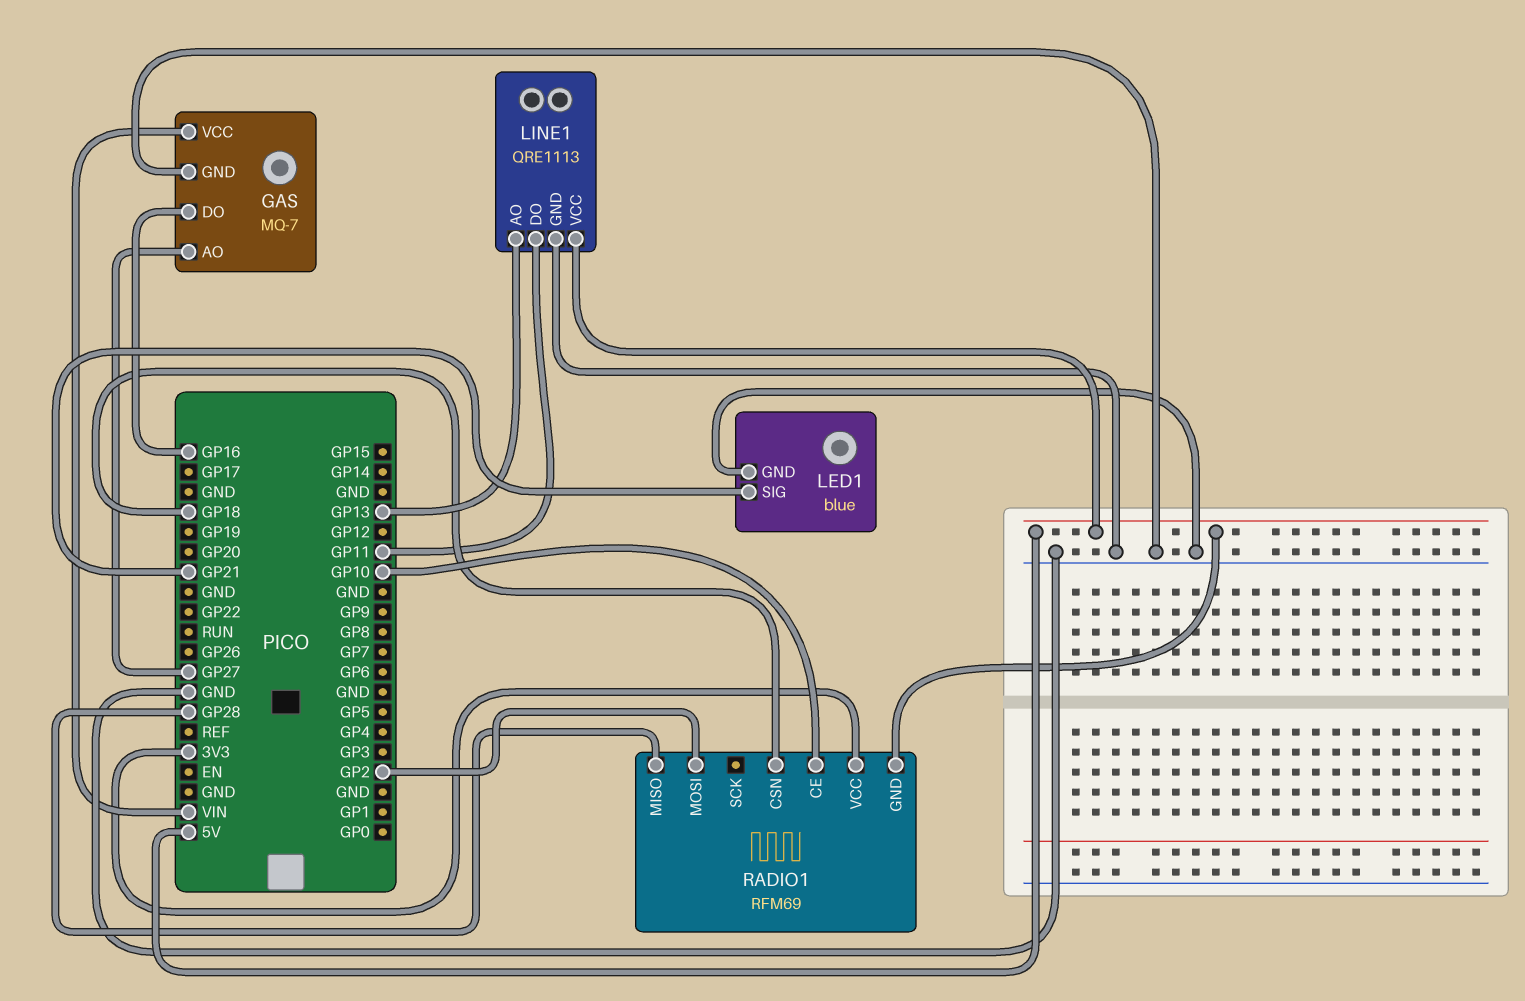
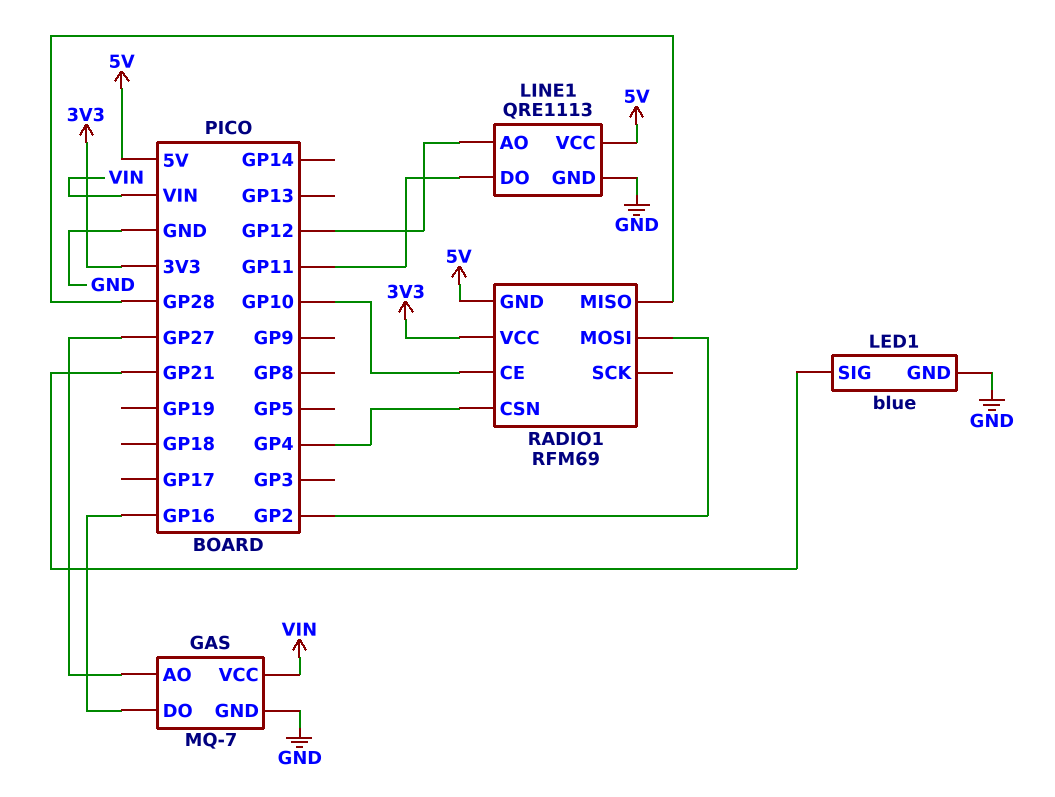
LINE1 pin AO: GP13 -> GP12
RADIO1 pin CSN: GP18 -> GP4

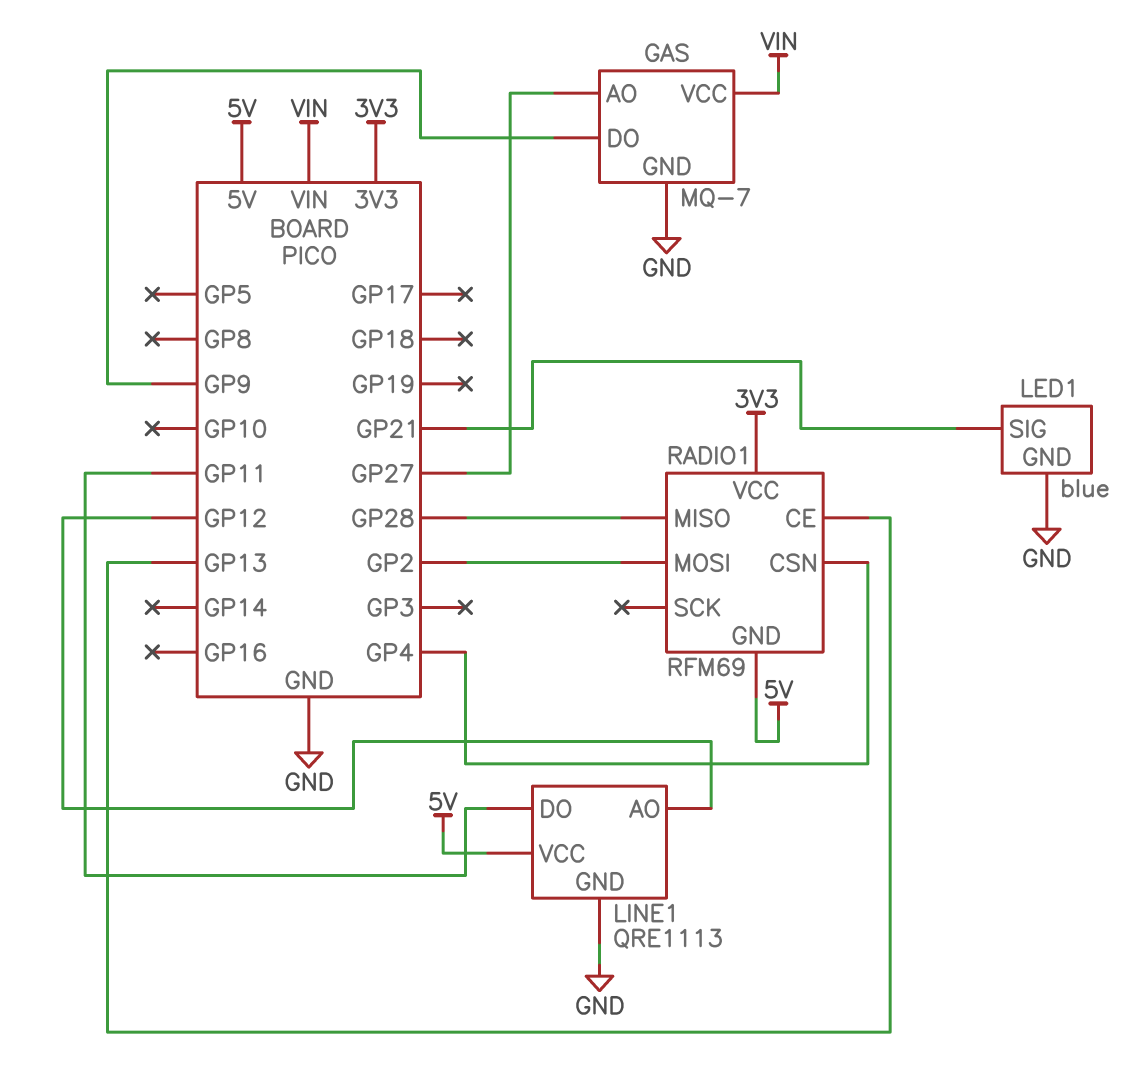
GAS pin DO: GP16 -> GP9
RADIO1 pin CE: GP10 -> GP13

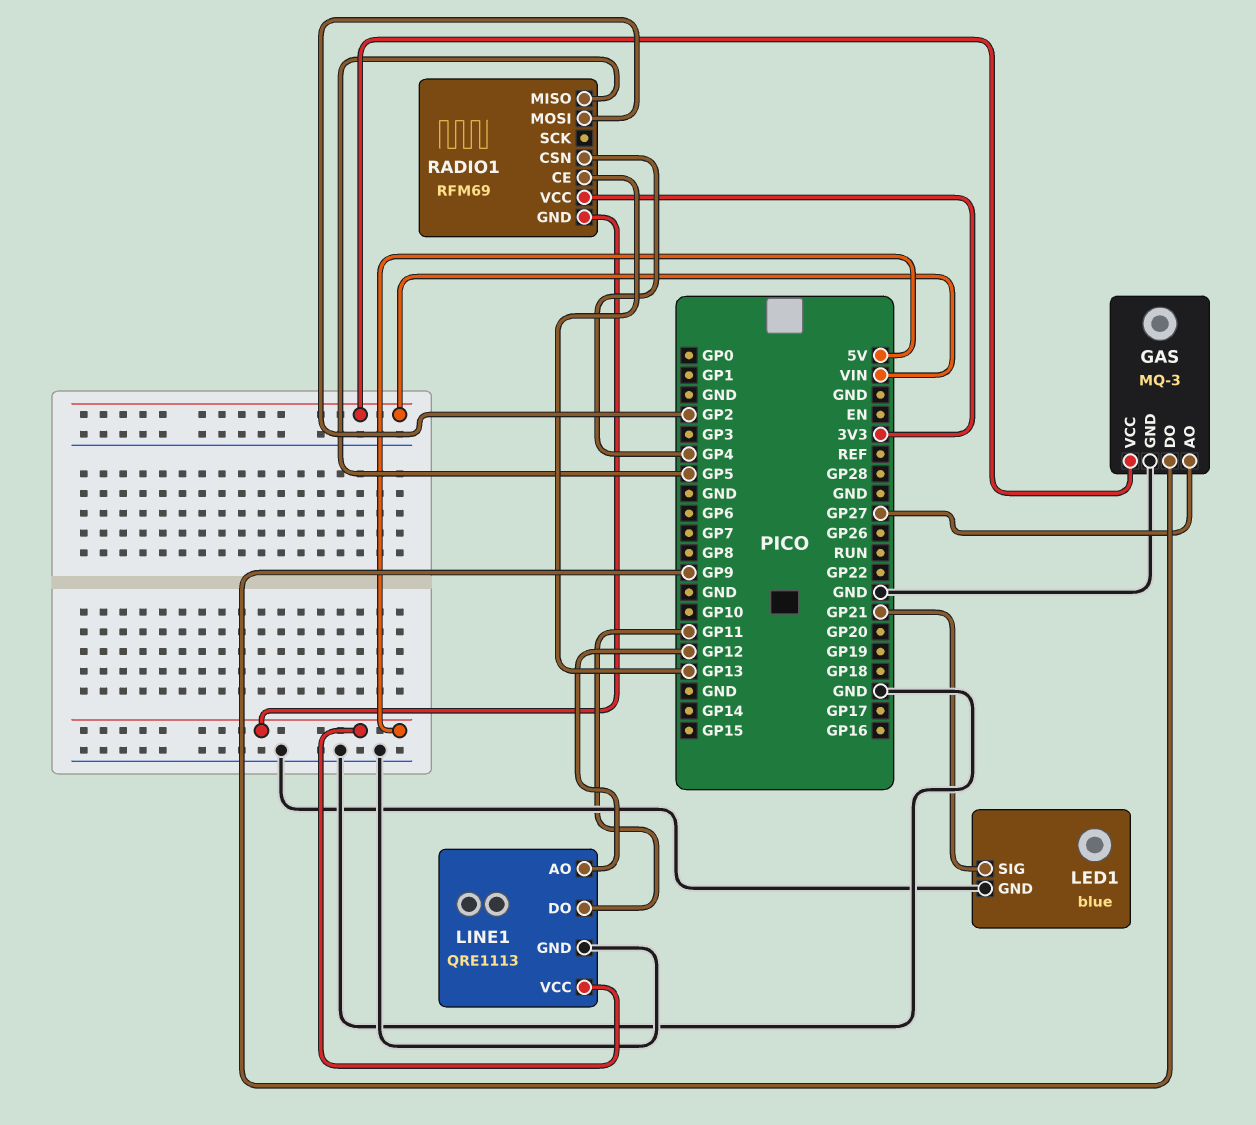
GAS: MQ-7 -> MQ-3
RADIO1 pin MISO: GP28 -> GP5

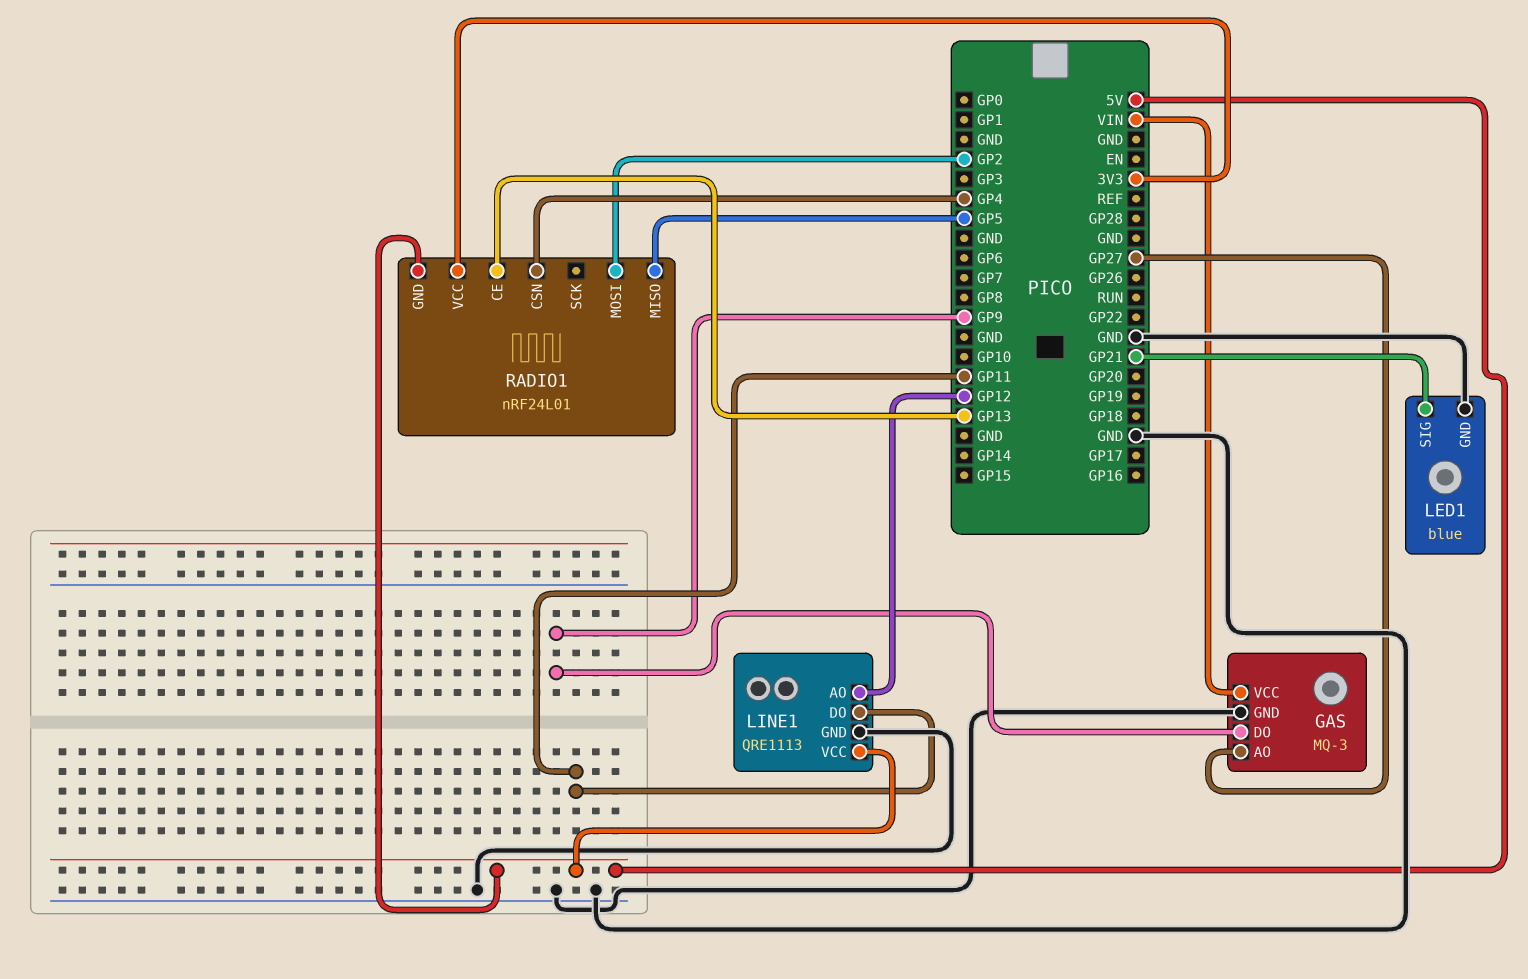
RADIO1: RFM69 -> nRF24L01

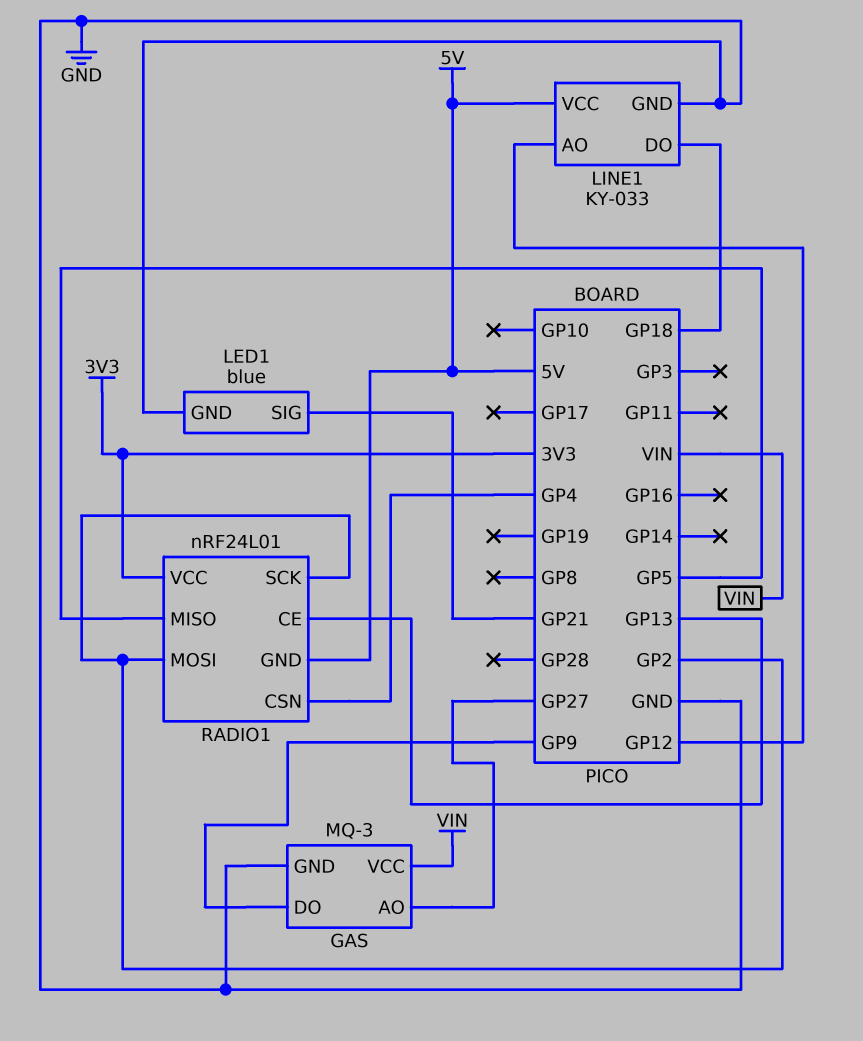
LINE1: QRE1113 -> KY-033
LINE1 pin DO: GP11 -> GP18
RADIO1 pin SCK: none -> GP2

